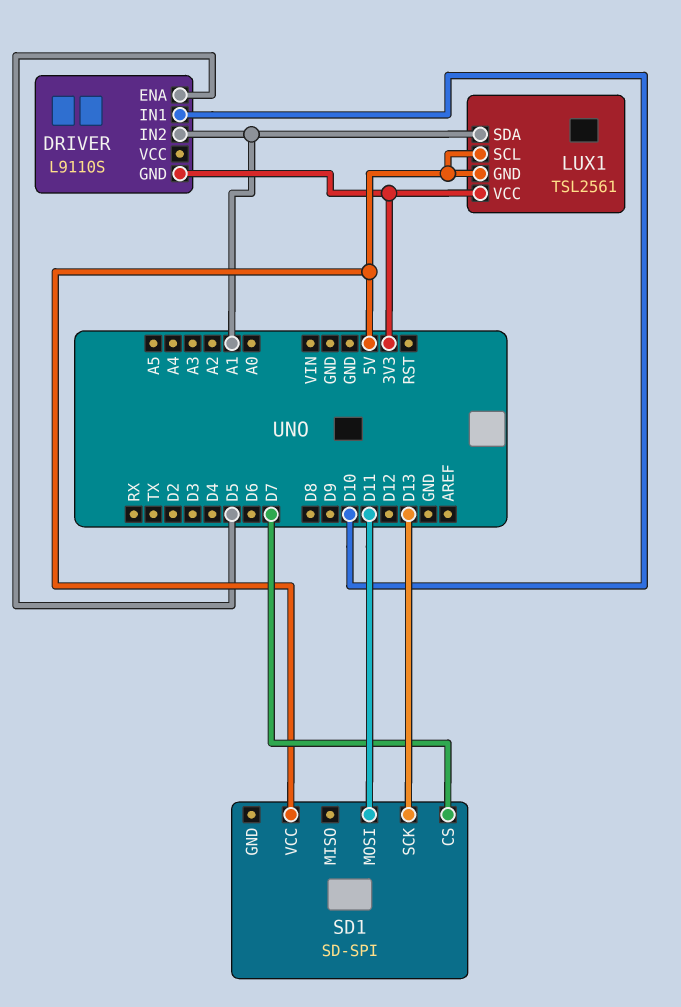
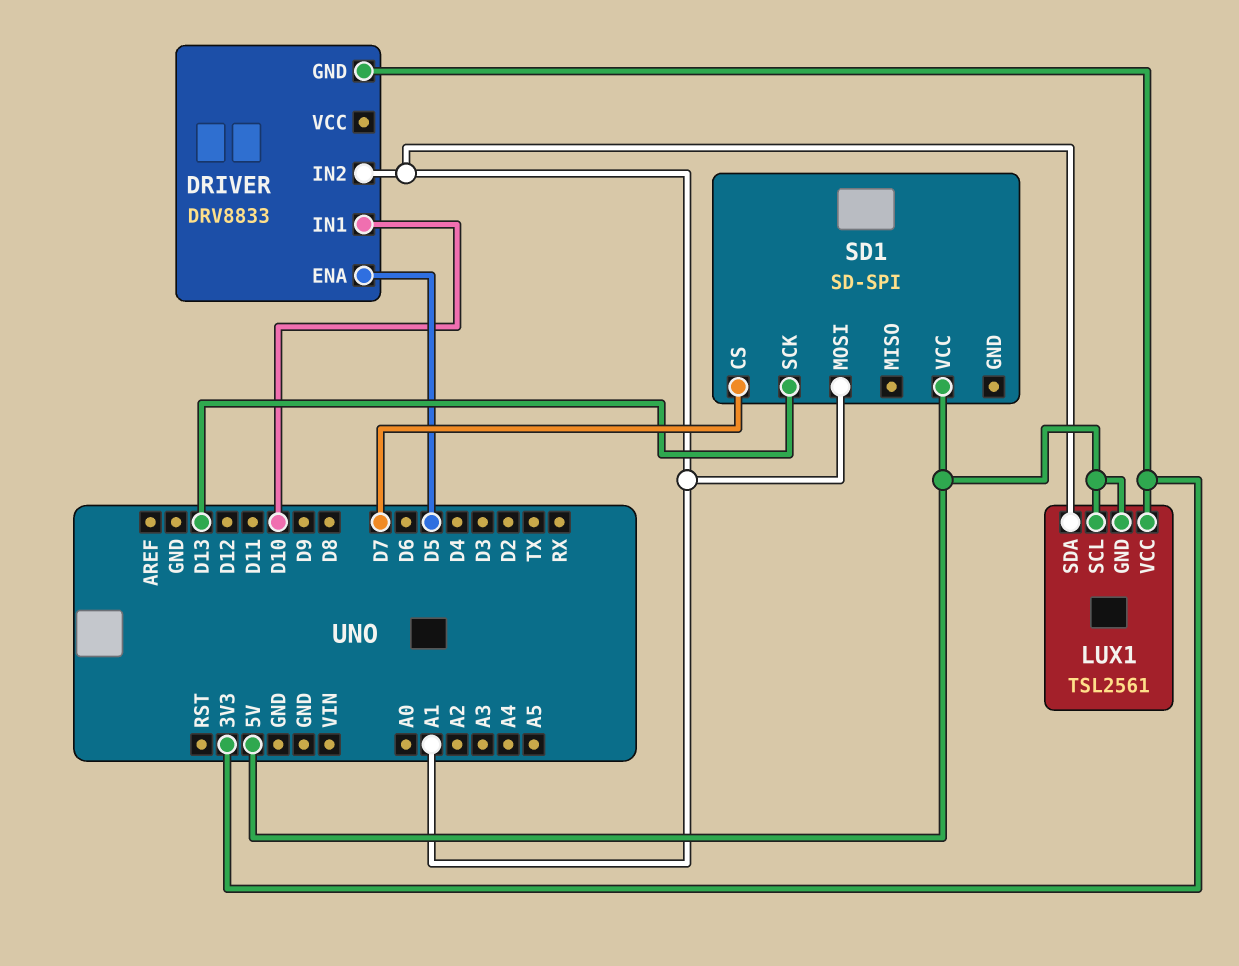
DRIVER: L9110S -> DRV8833
SD1 pin MOSI: D11 -> A1

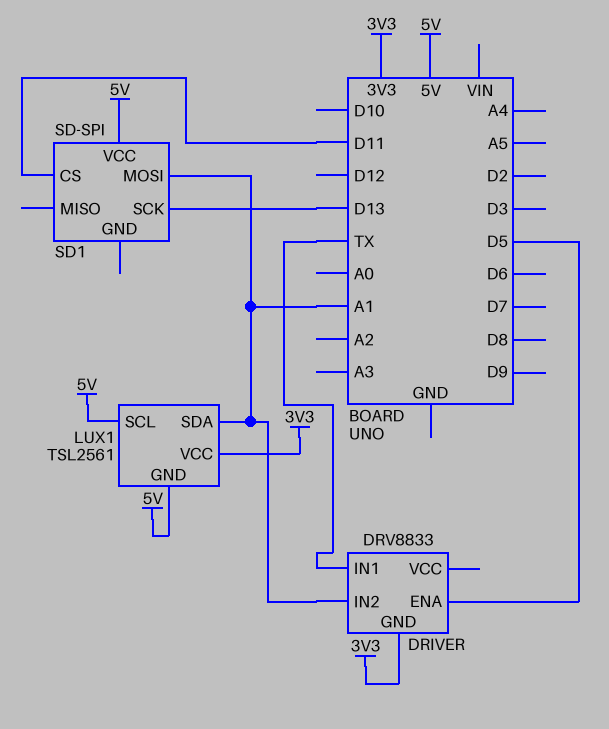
DRIVER pin IN1: D10 -> TX
SD1 pin CS: D7 -> D11

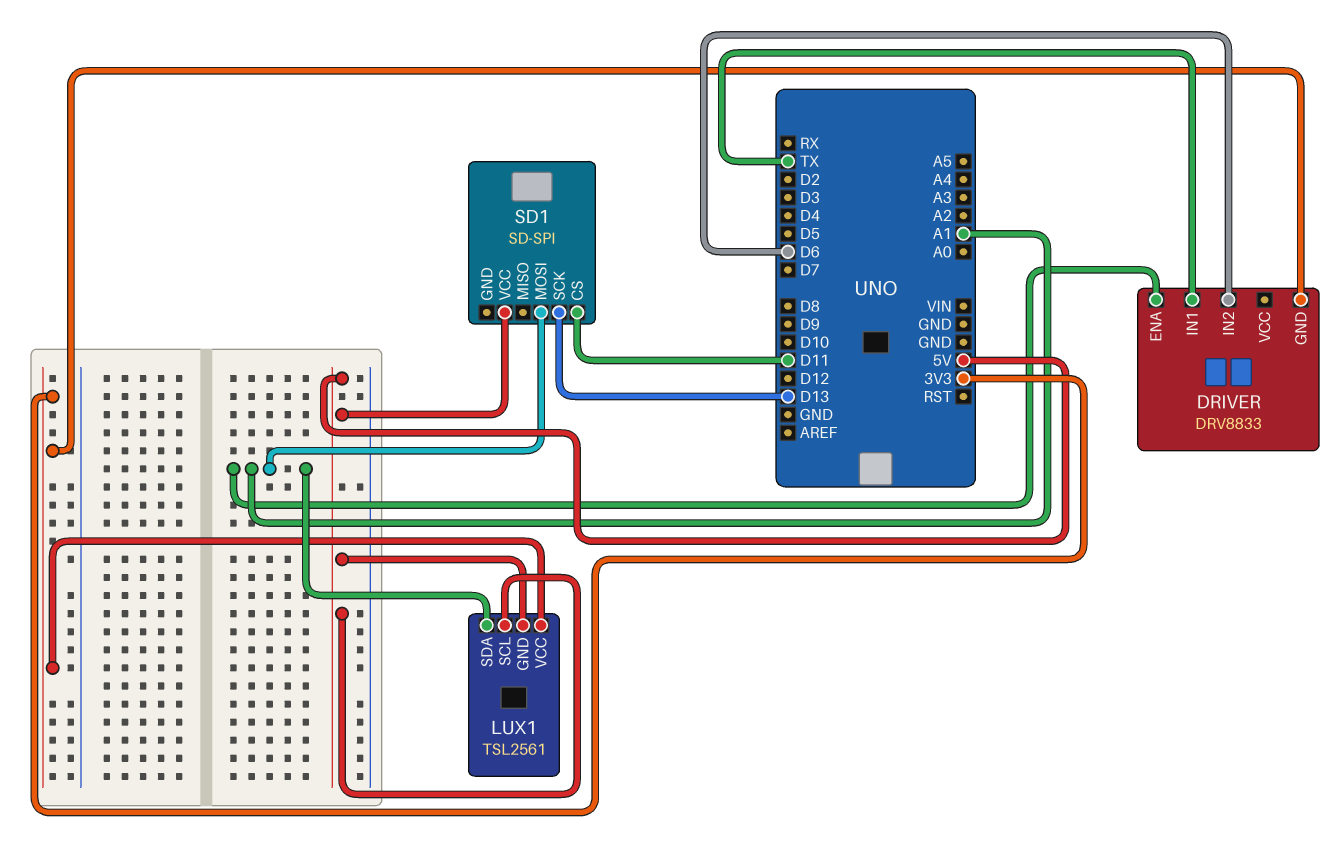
DRIVER pin ENA: D5 -> A1
DRIVER pin IN2: A1 -> D6

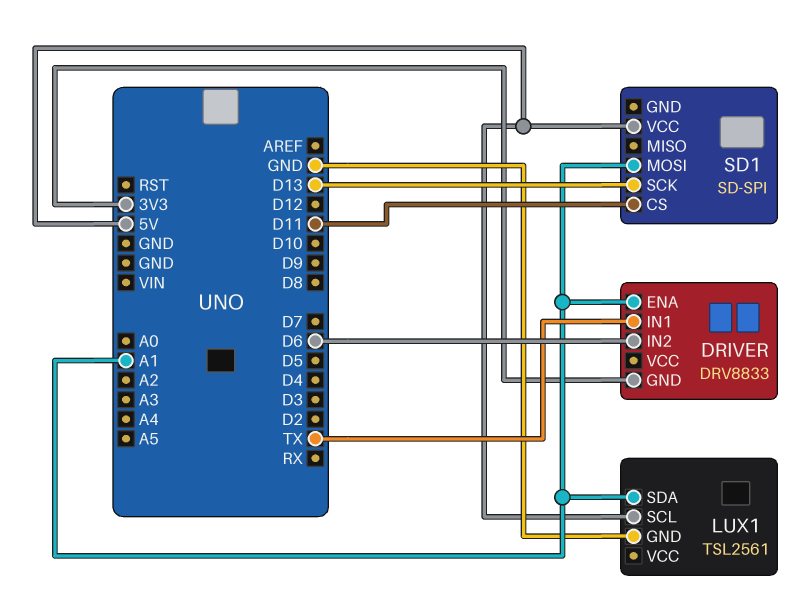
LUX1 pin GND: 5V -> GND
LUX1 pin VCC: 3V3 -> none

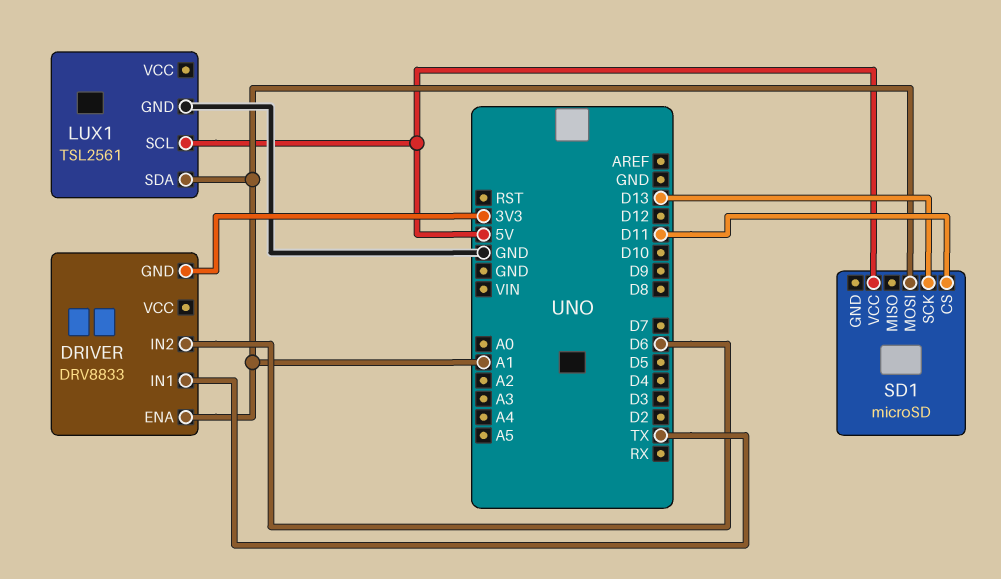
SD1: SD-SPI -> microSD

